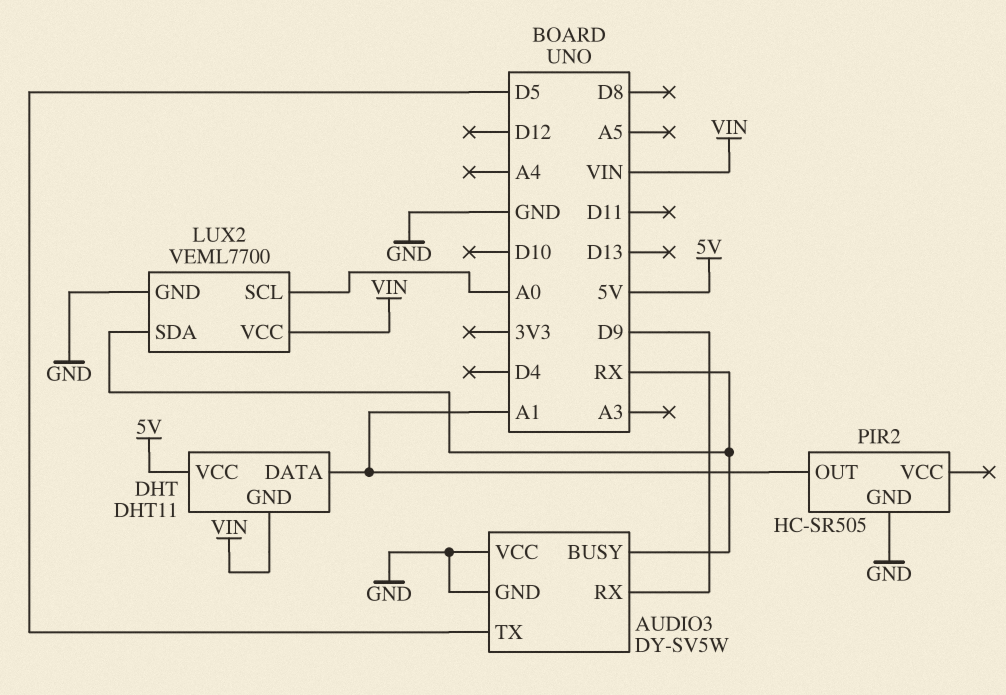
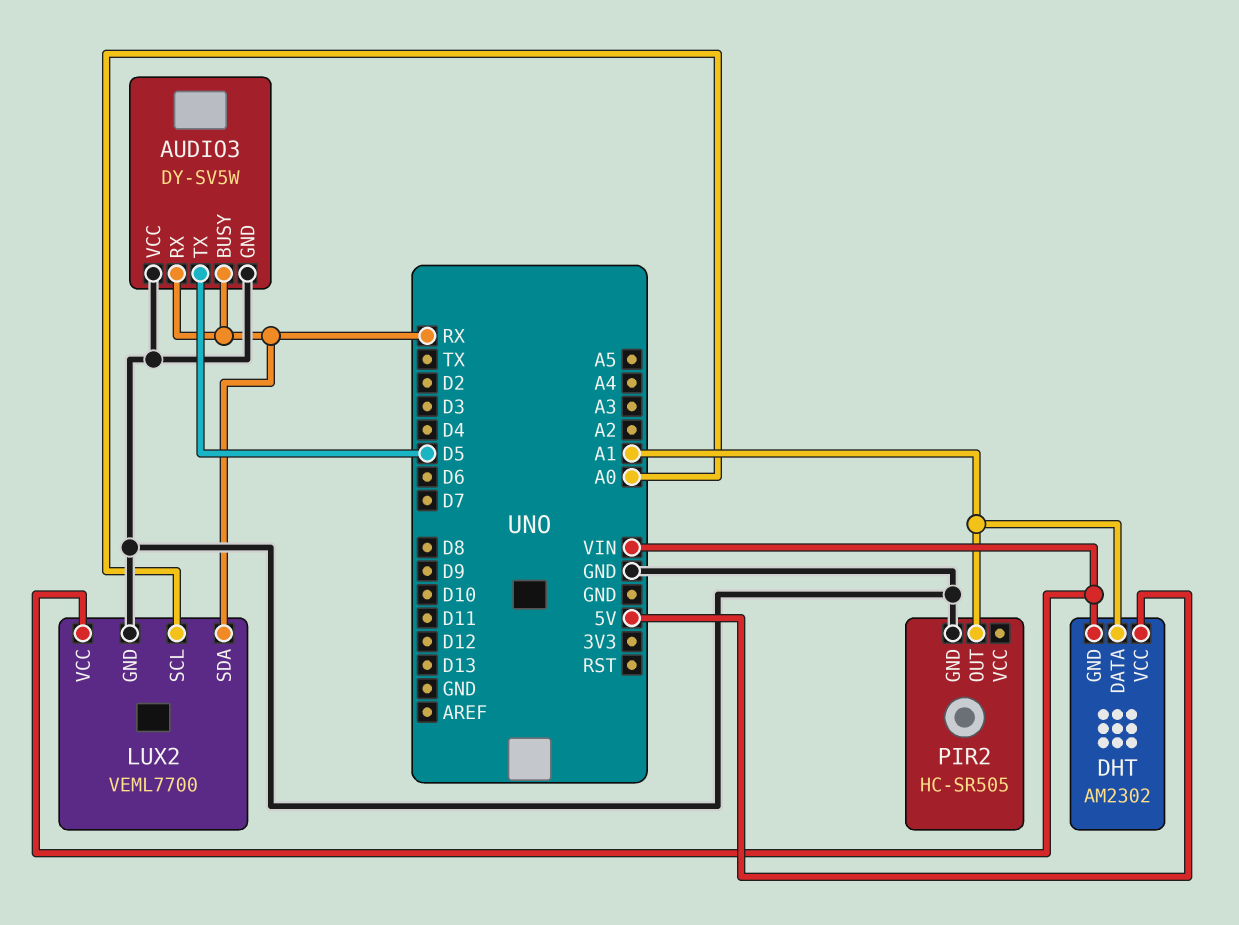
AUDIO3 pin RX: D9 -> RX
DHT: DHT11 -> AM2302

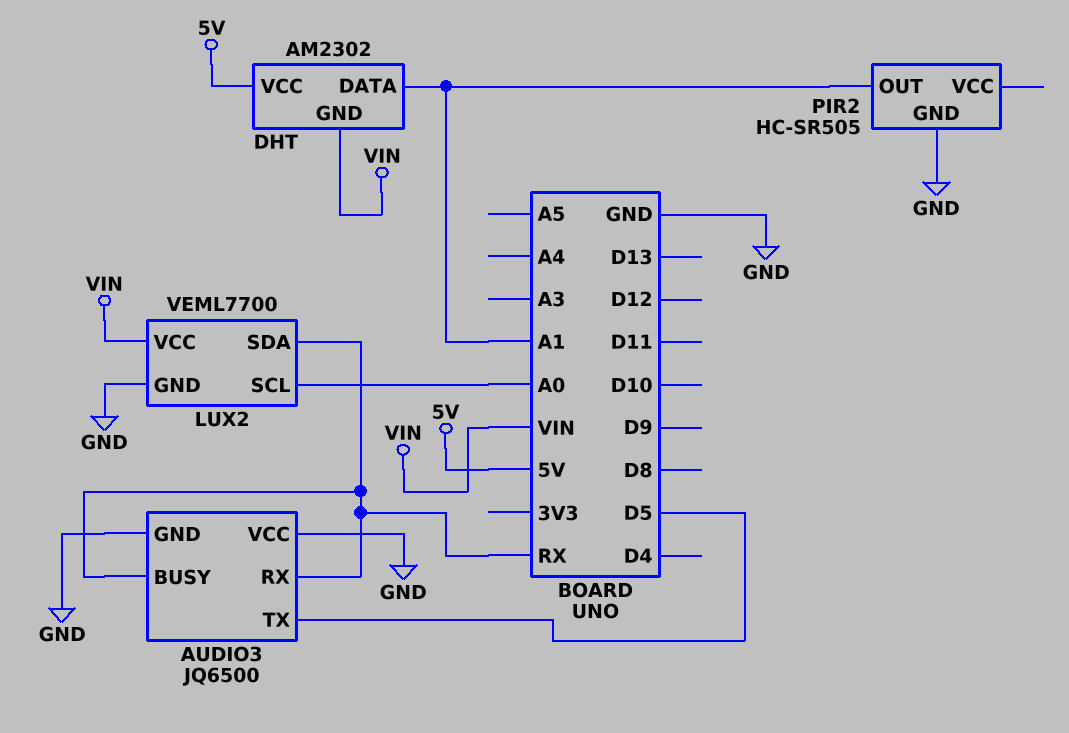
AUDIO3: DY-SV5W -> JQ6500

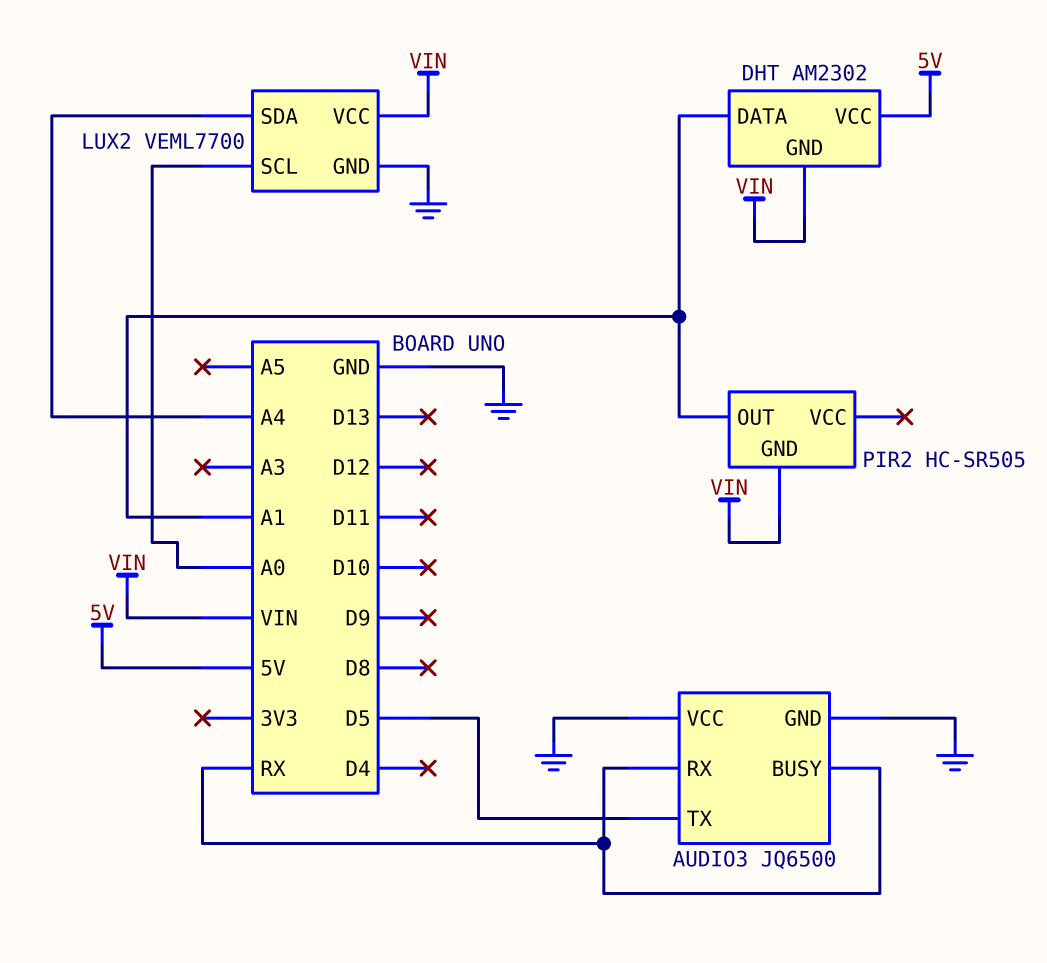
LUX2 pin SDA: RX -> A4
PIR2 pin GND: GND -> VIN

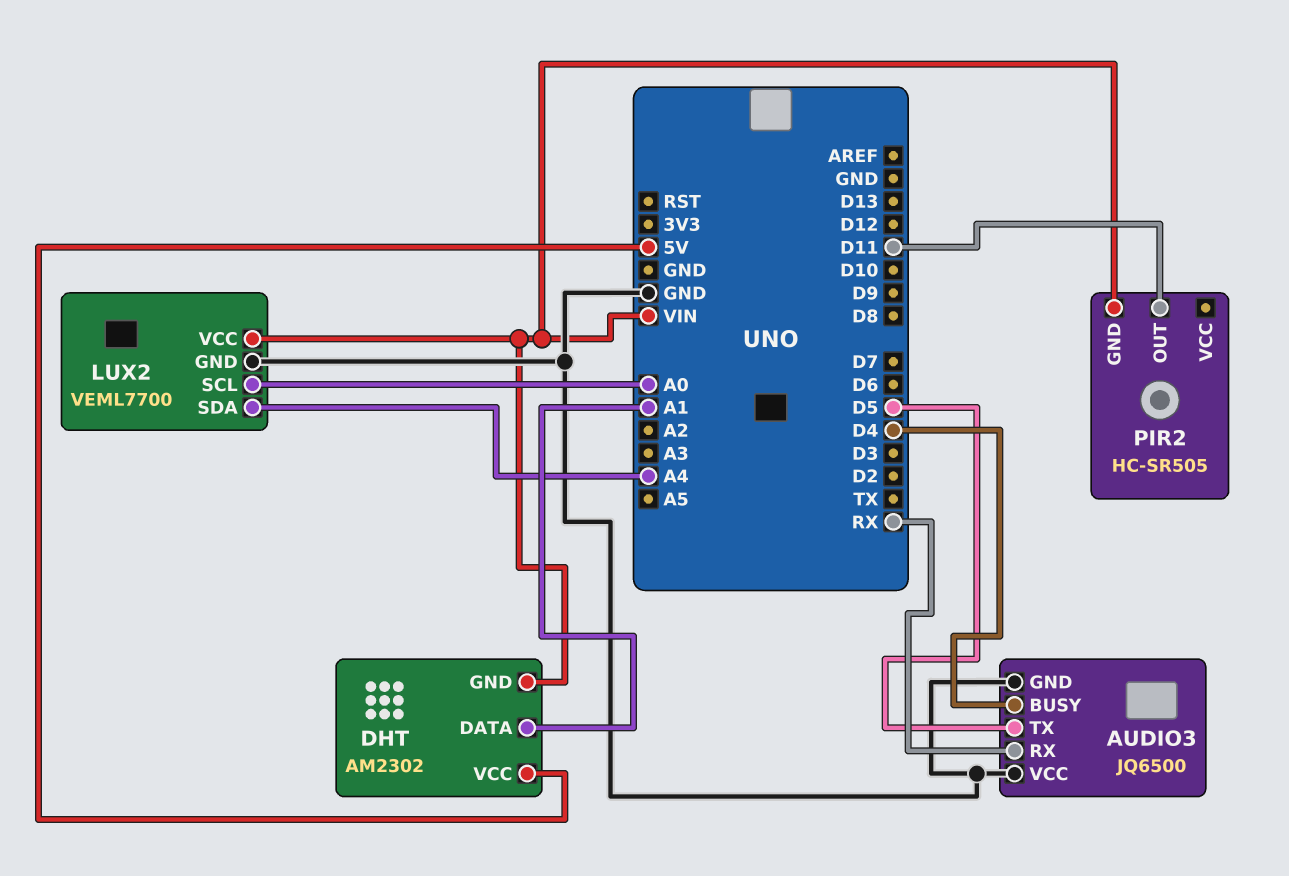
AUDIO3 pin BUSY: RX -> D4
PIR2 pin OUT: A1 -> D11

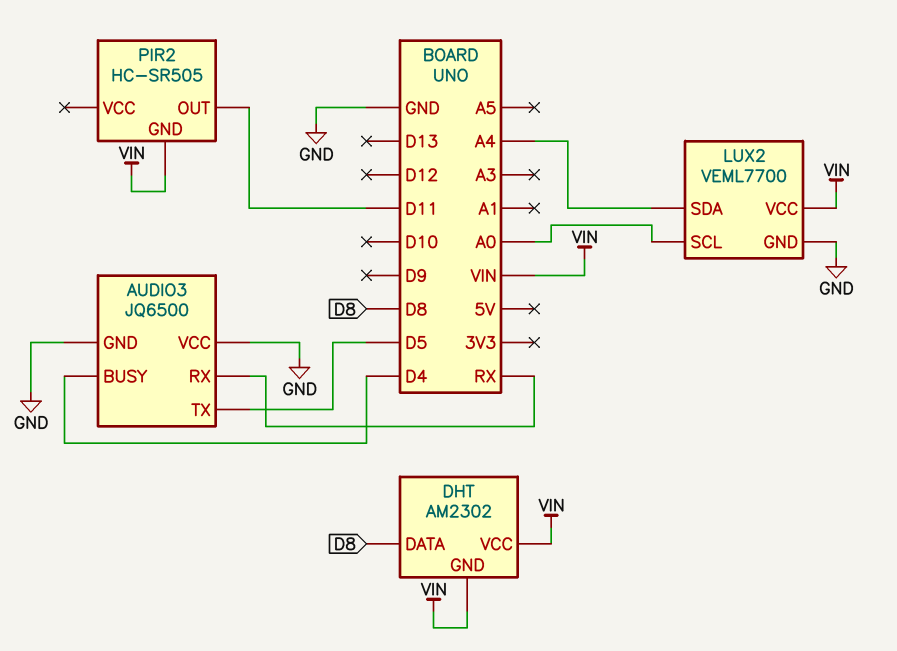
DHT pin DATA: A1 -> D8
DHT pin VCC: 5V -> VIN

